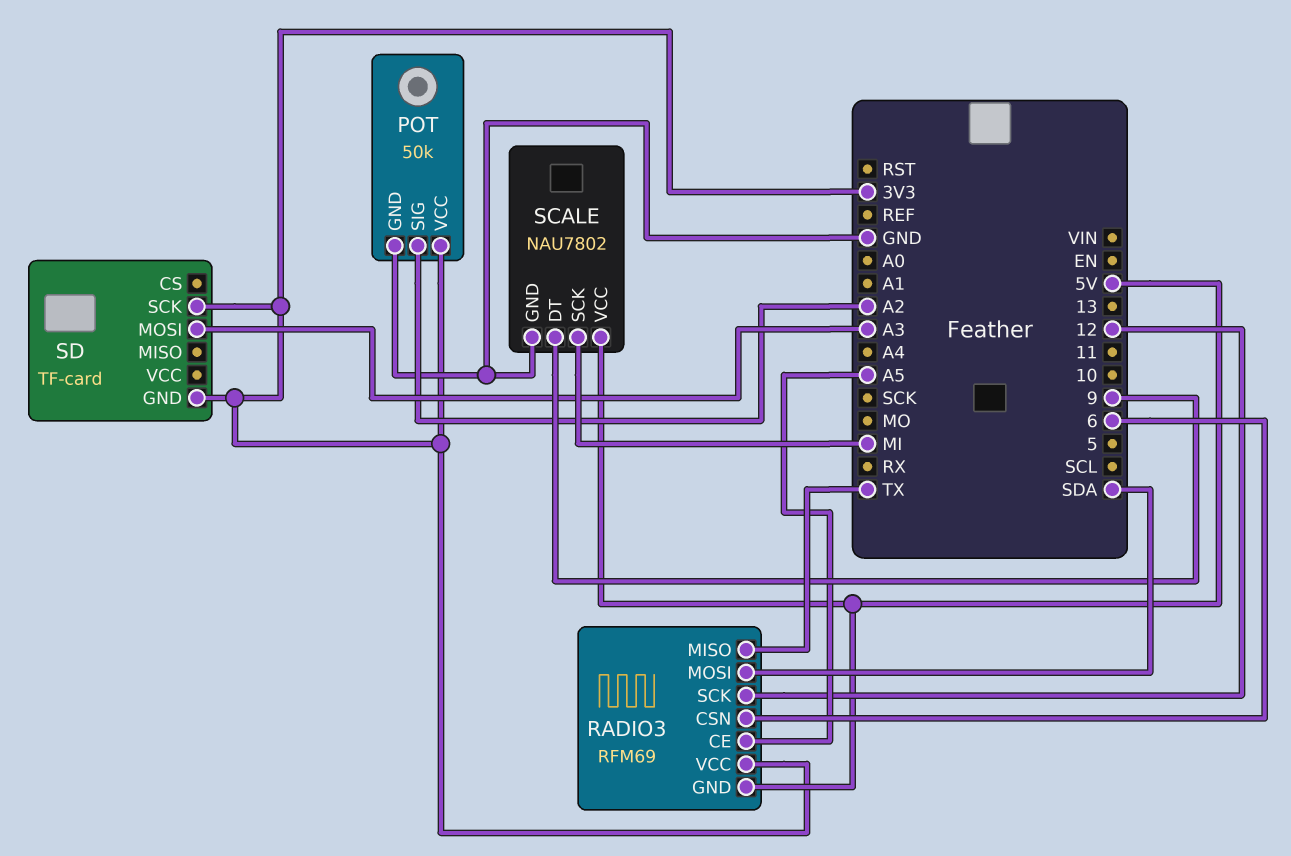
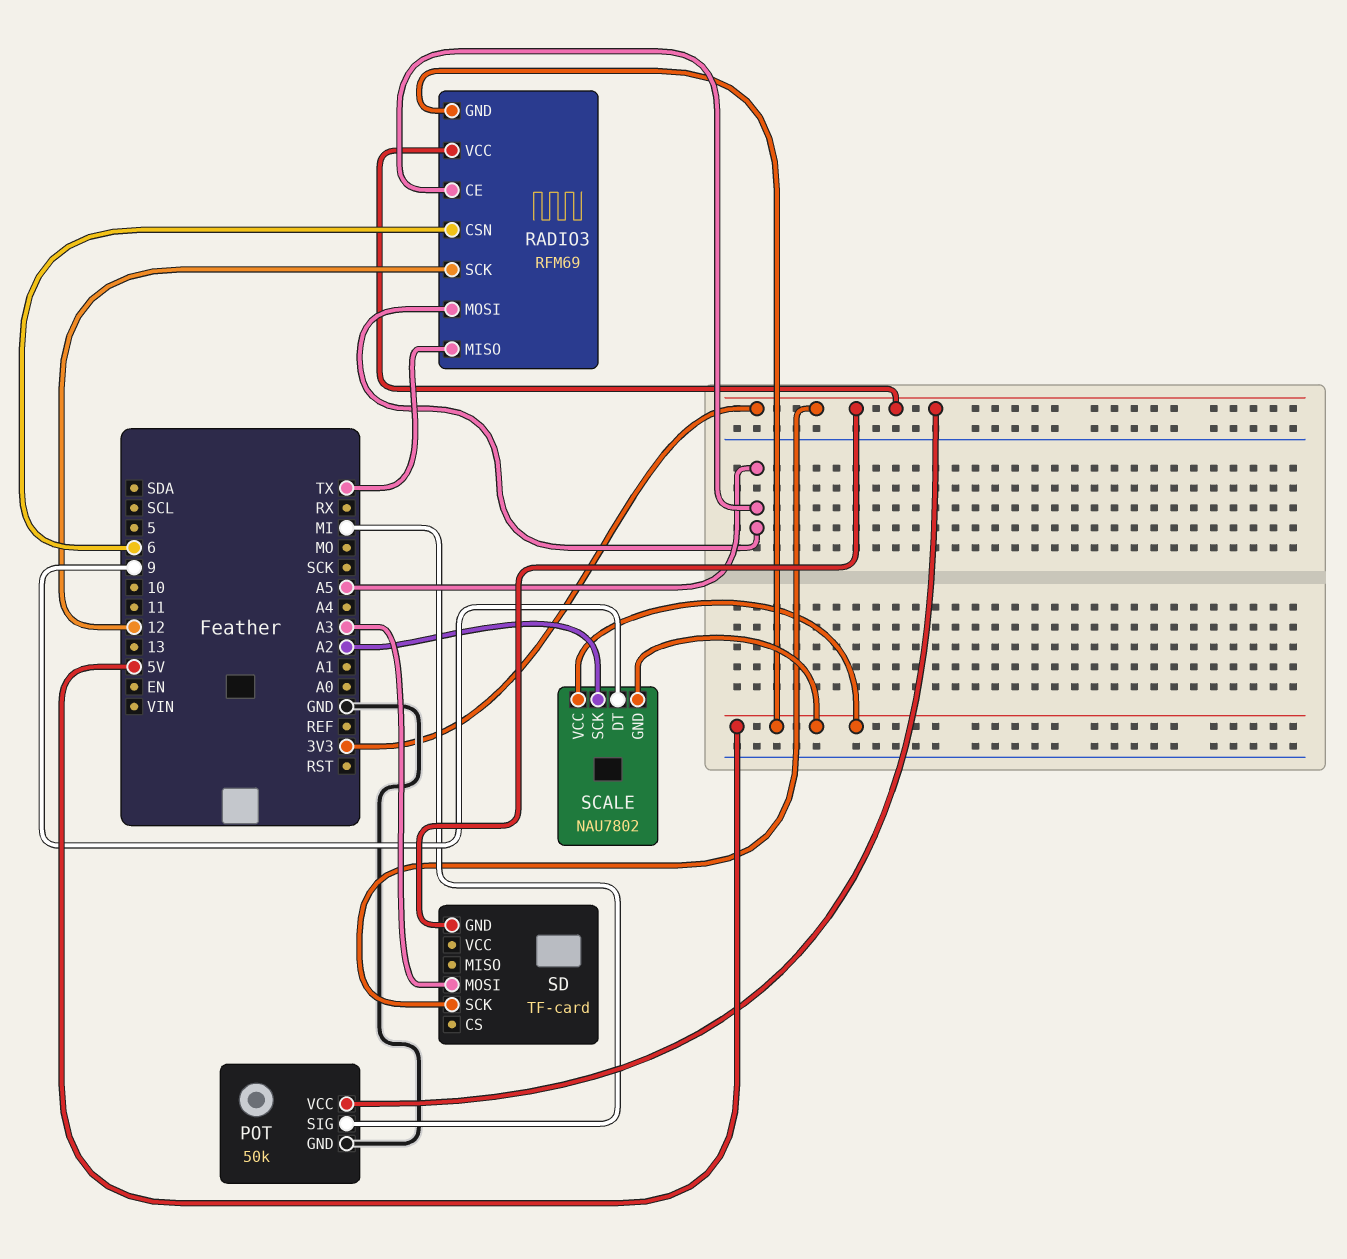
POT pin SIG: A2 -> MI
RADIO3 pin MOSI: SDA -> A5
SCALE pin GND: GND -> 5V
SCALE pin SCK: MI -> A2

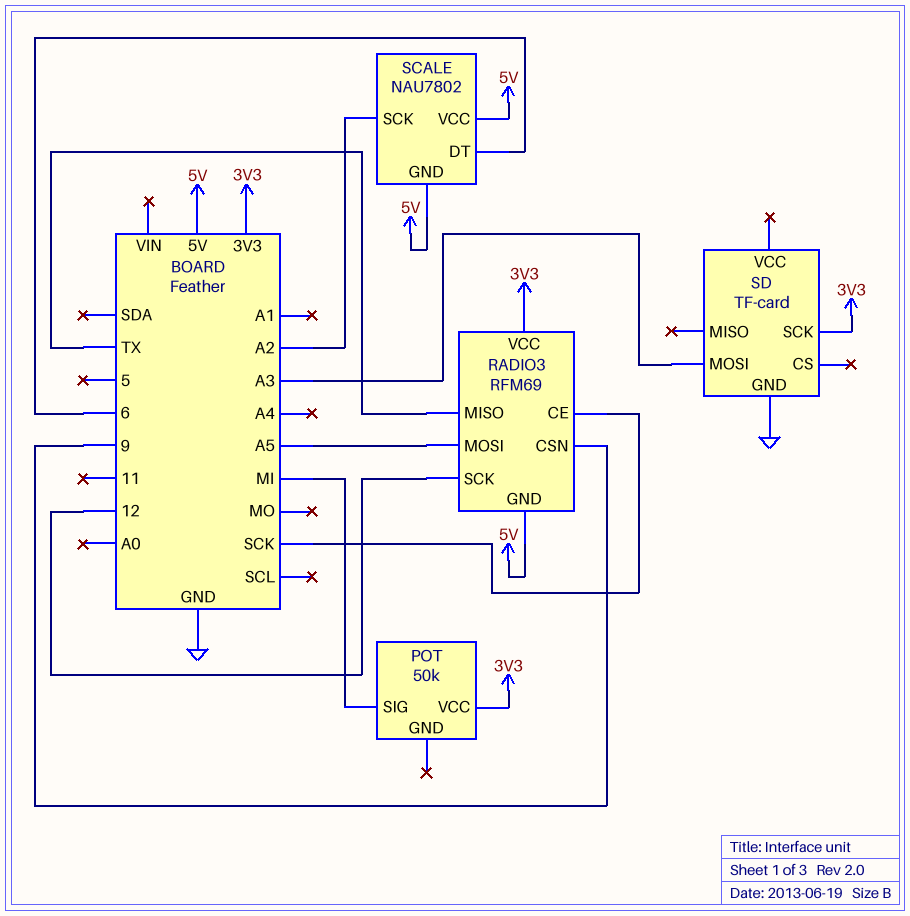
POT pin GND: GND -> none
RADIO3 pin CE: A5 -> SCK
RADIO3 pin CSN: 6 -> 9
SCALE pin DT: 9 -> 6
SD pin GND: 3V3 -> GND

